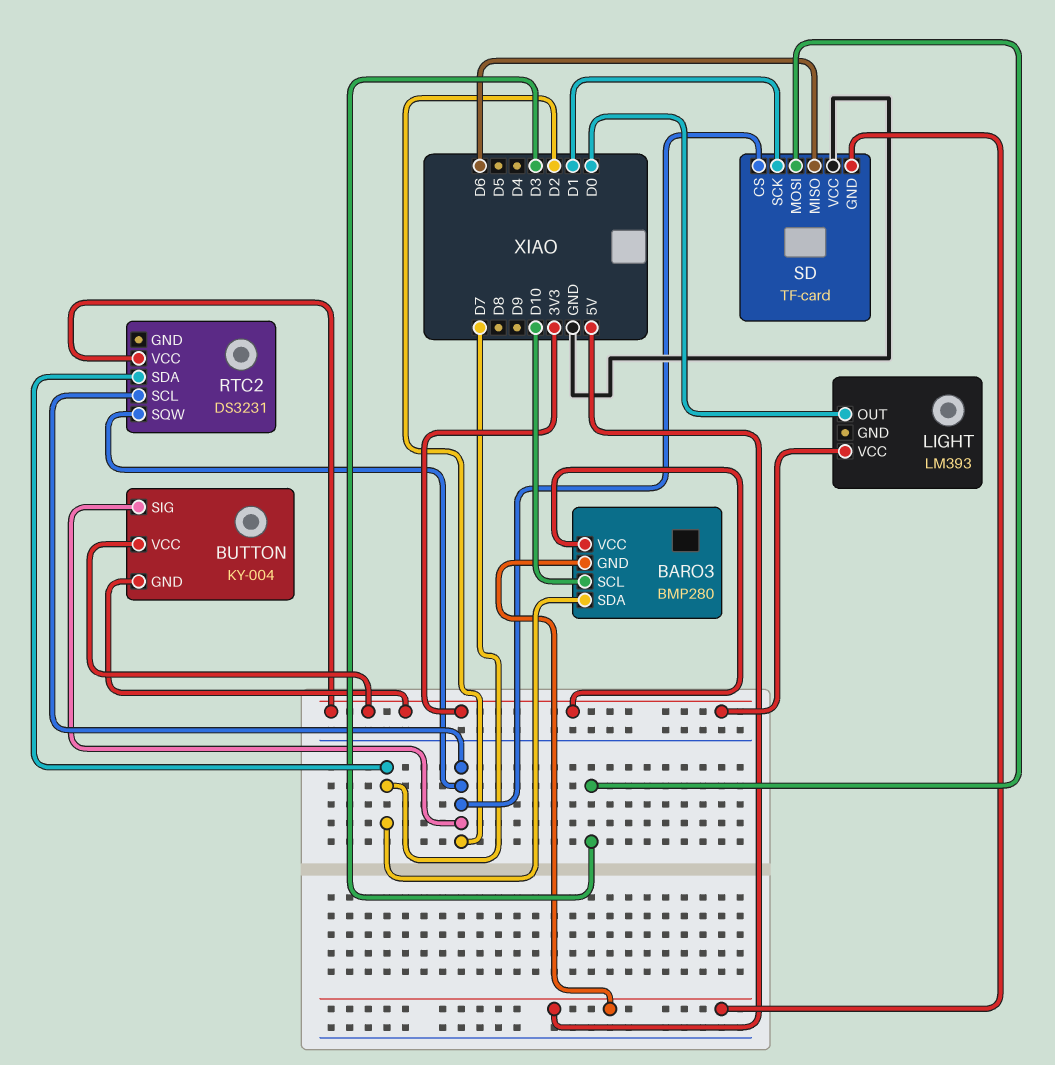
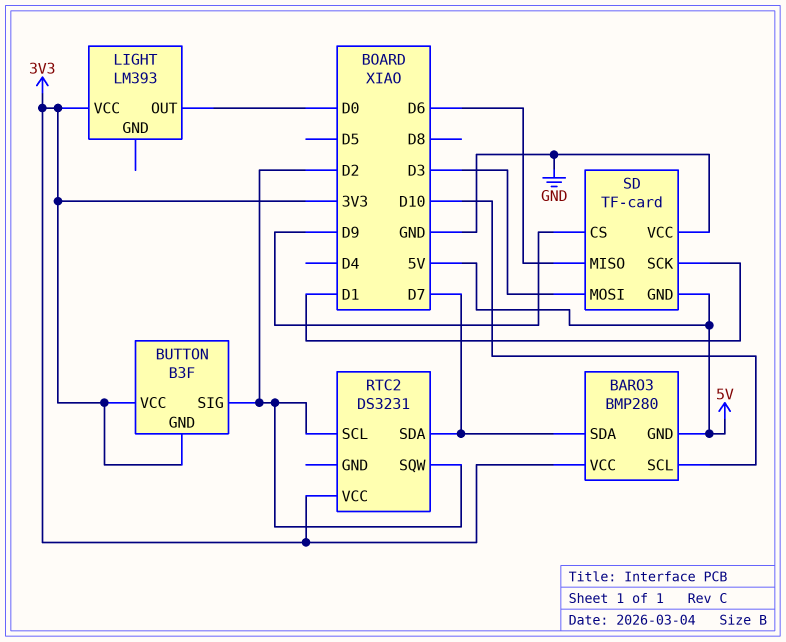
BUTTON: KY-004 -> B3F
SD pin CS: D2 -> D9

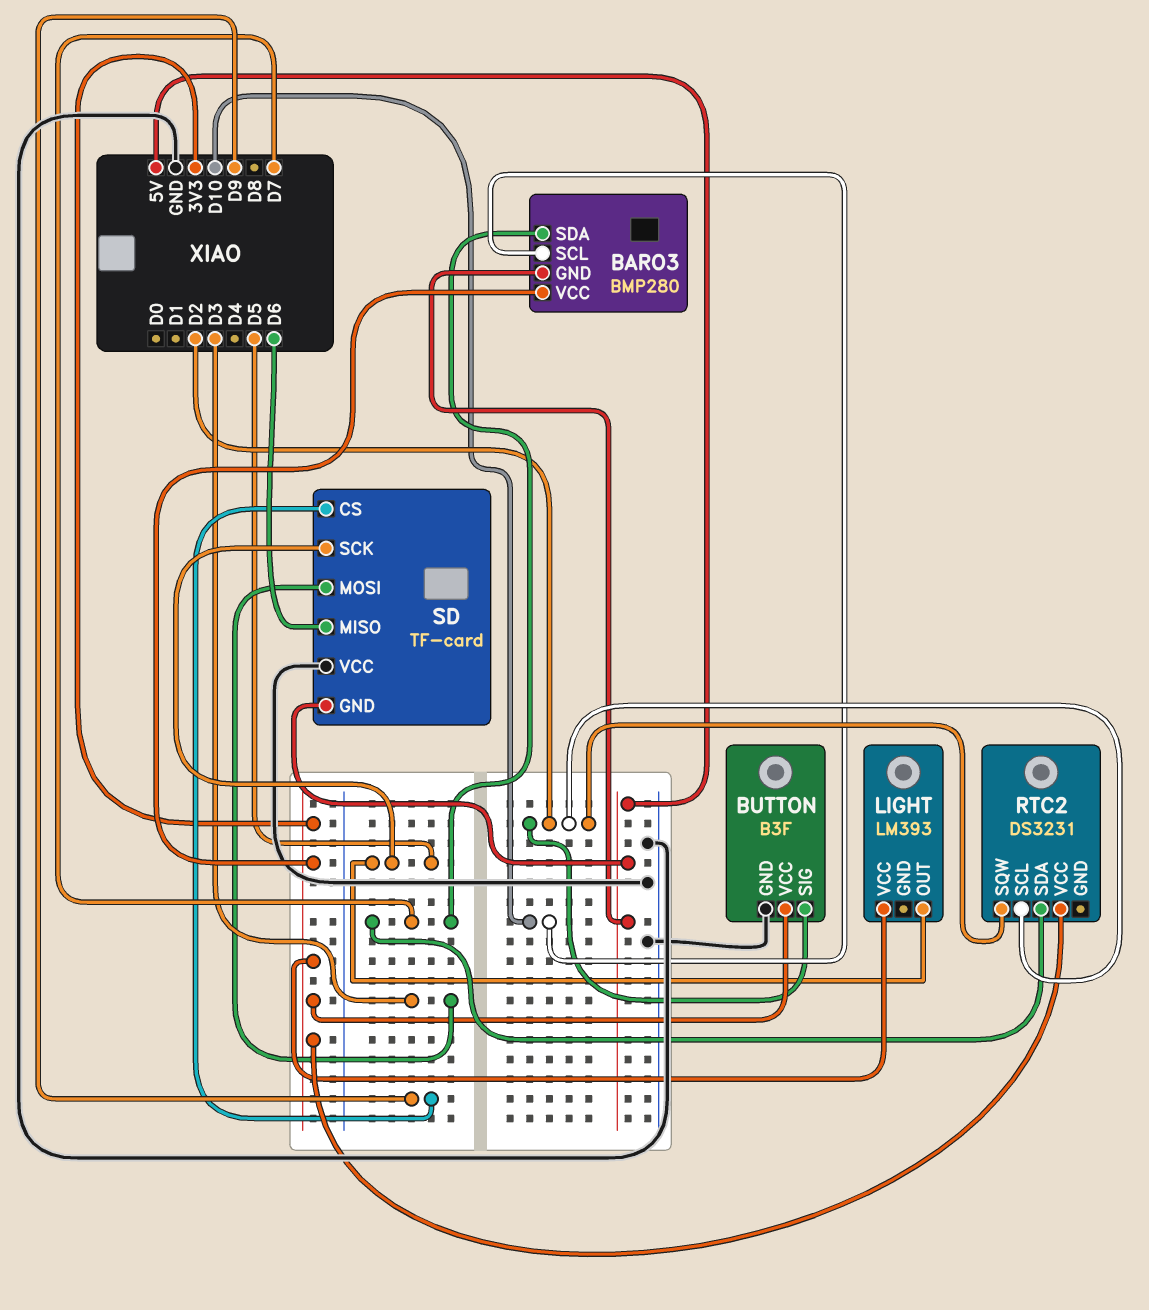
BUTTON pin GND: 3V3 -> GND
LIGHT pin OUT: D0 -> D5
SD pin SCK: D1 -> D5

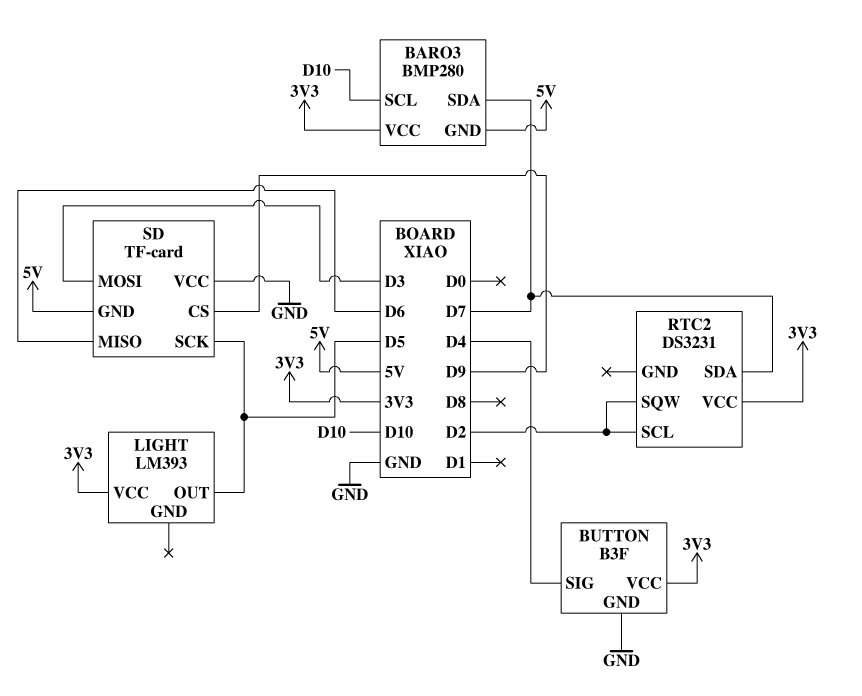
BUTTON pin SIG: D2 -> D4

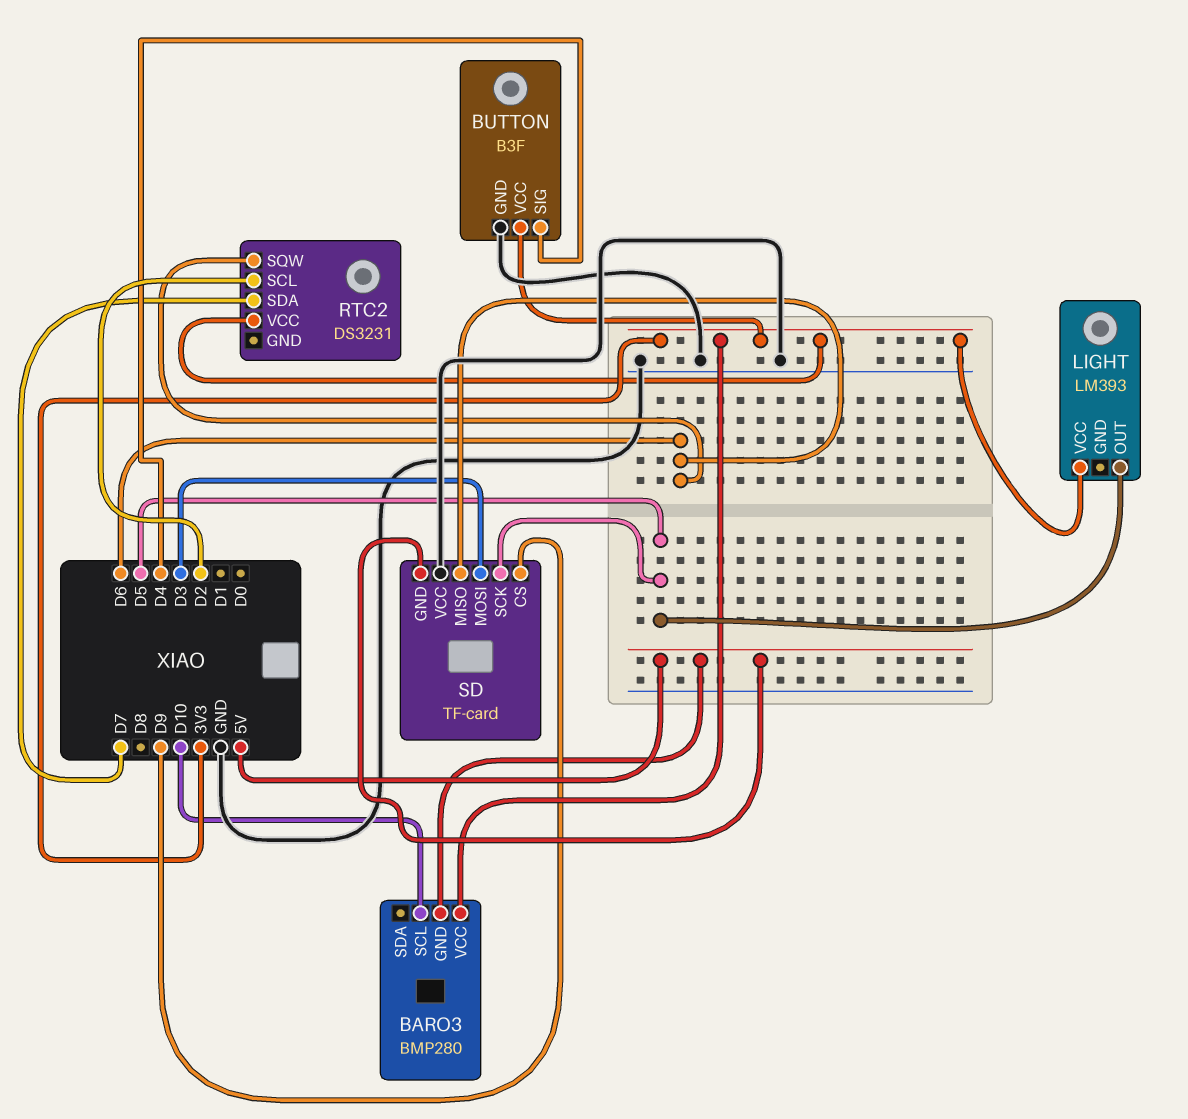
BARO3 pin SDA: D7 -> none
RTC2 pin SQW: D2 -> D6

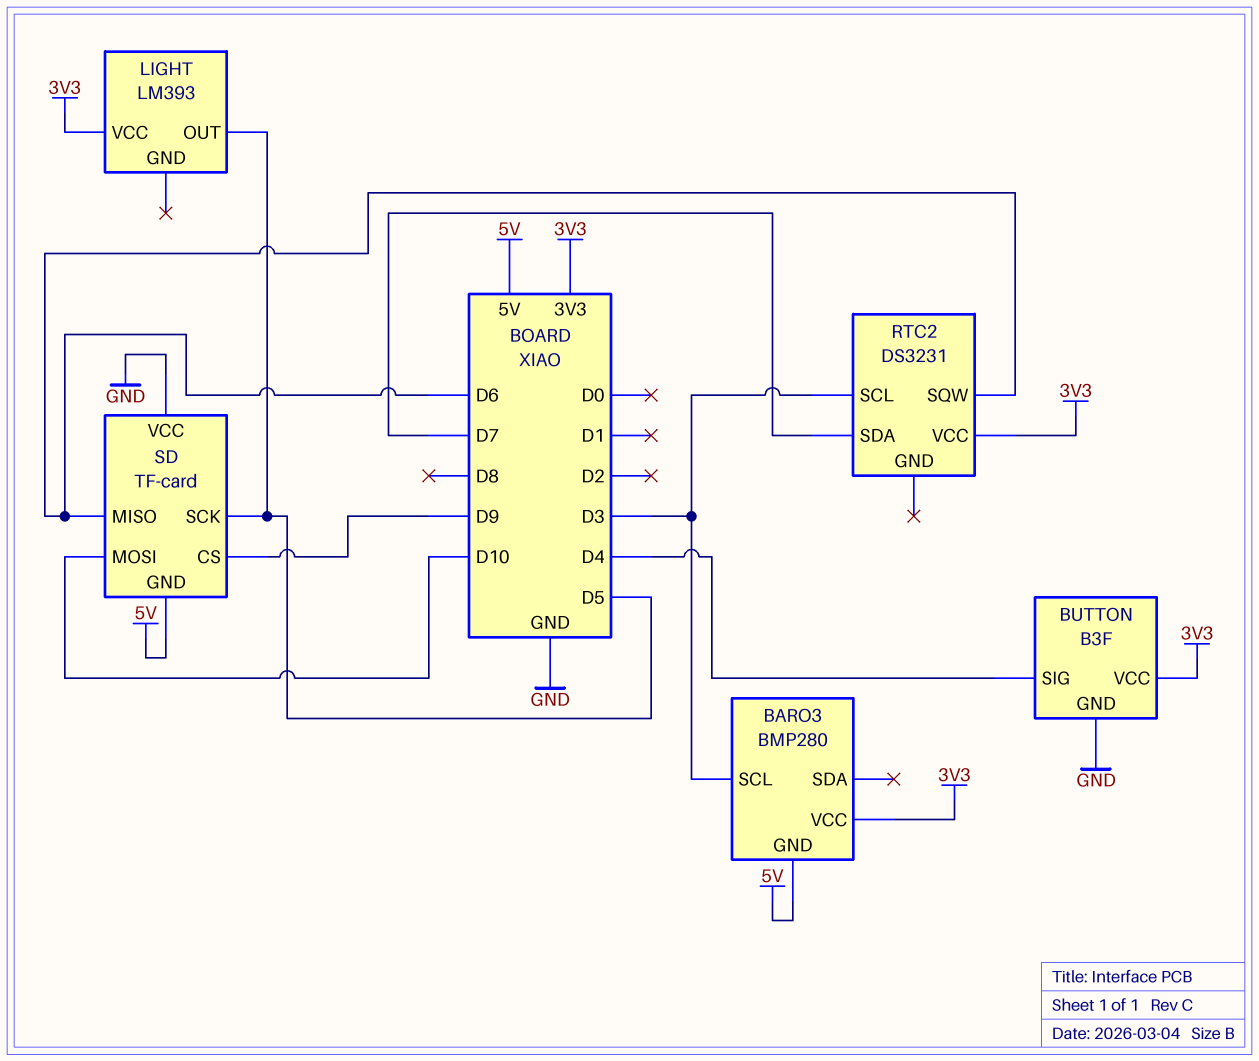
BARO3 pin SCL: D10 -> D3
RTC2 pin SCL: D2 -> D3
SD pin MOSI: D3 -> D10

